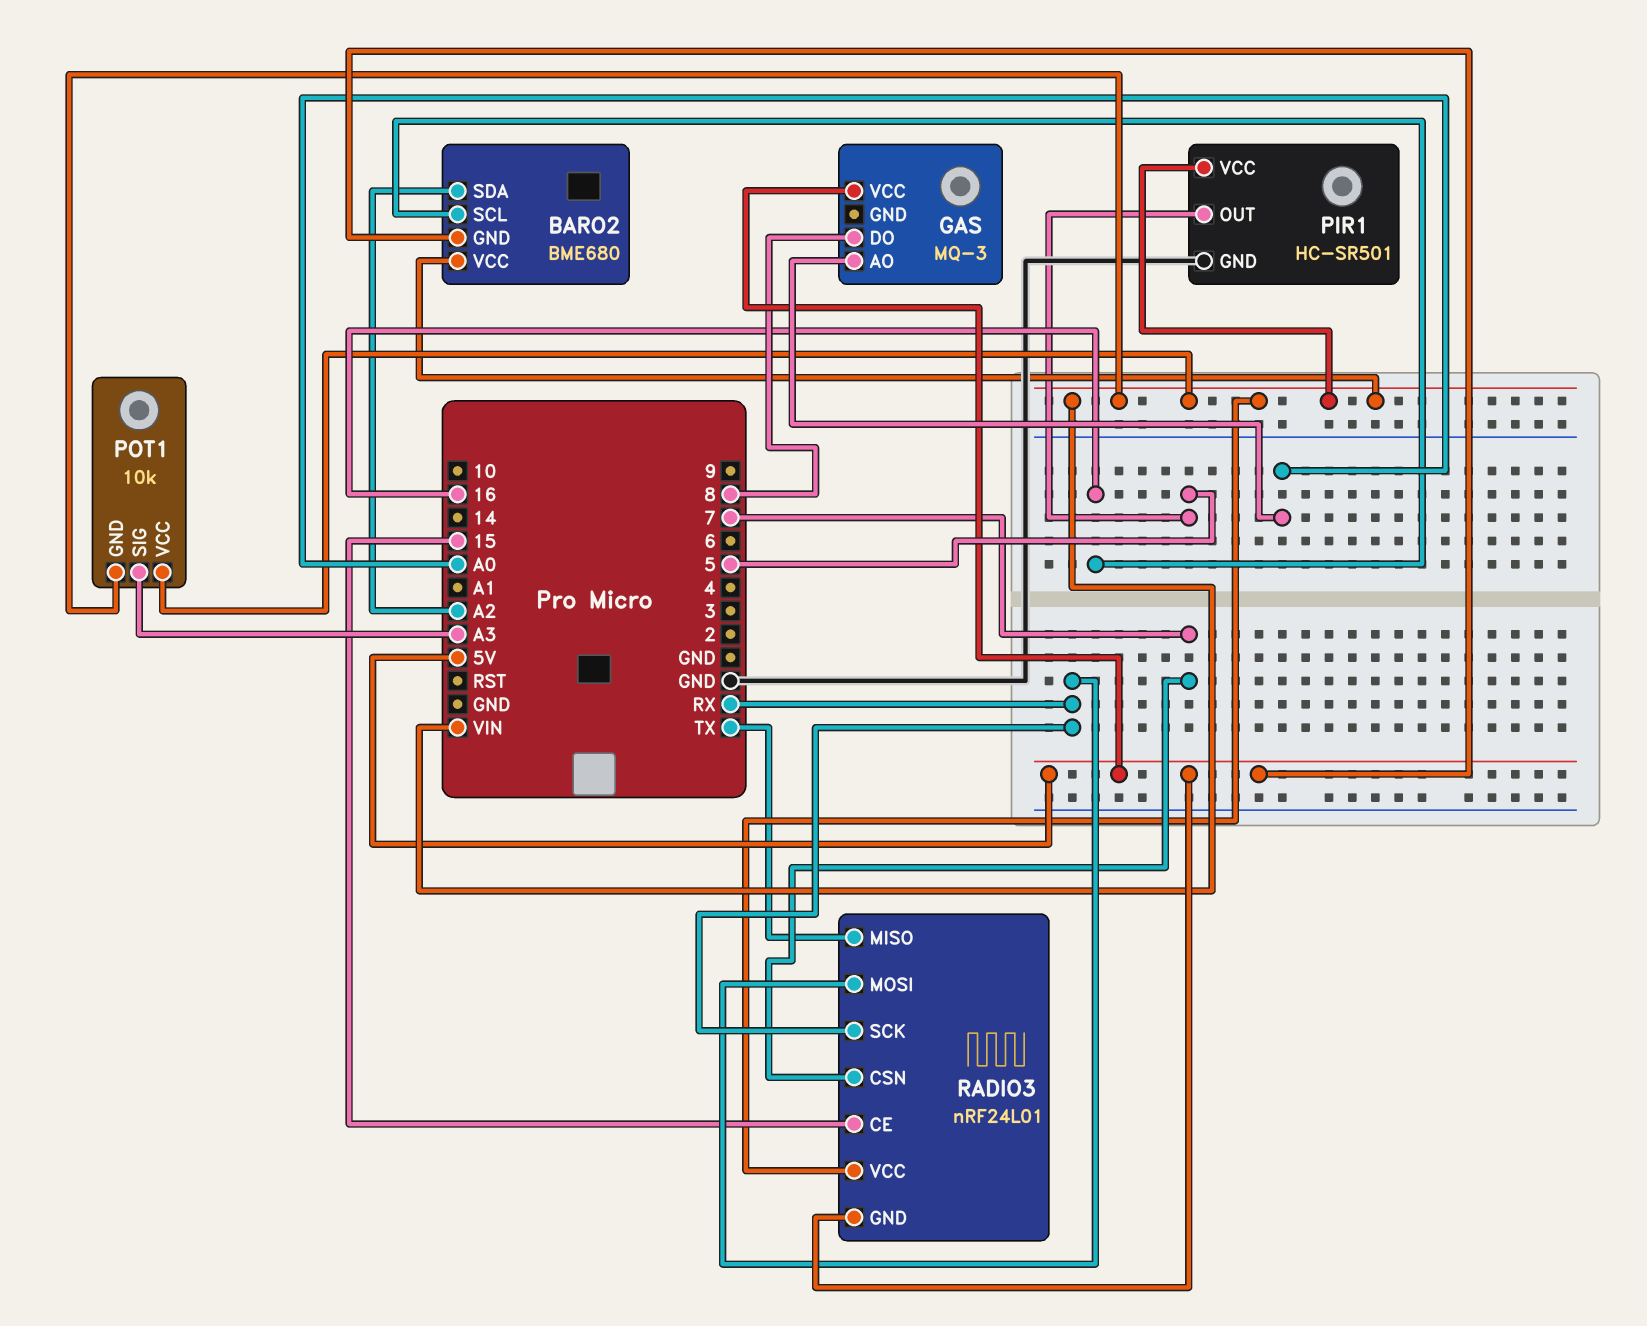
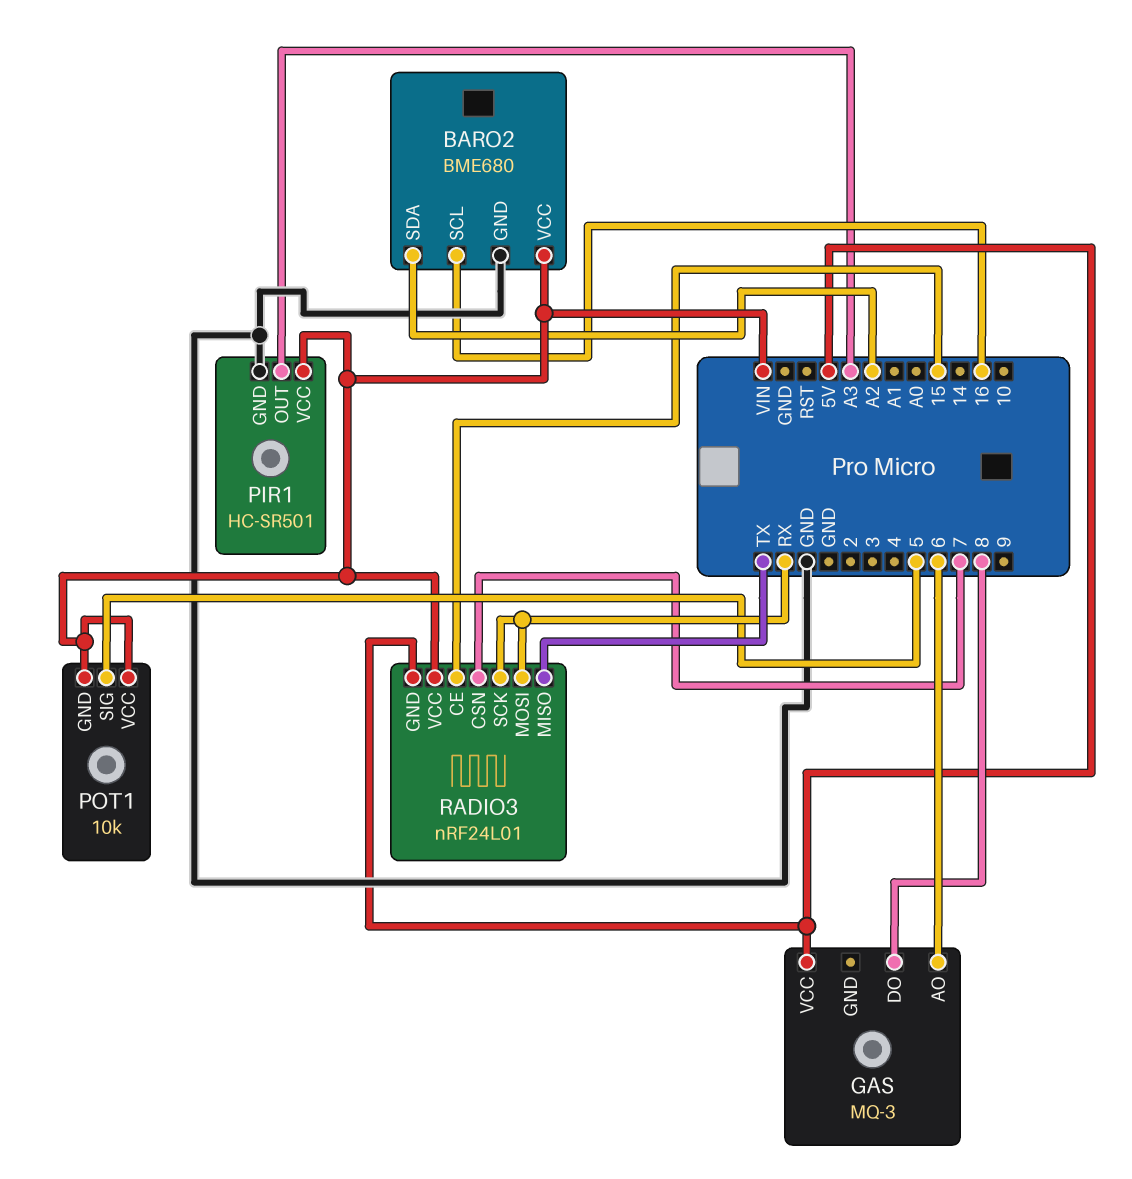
BARO2 pin GND: 5V -> GND
GAS pin AO: A0 -> 6
PIR1 pin OUT: 5 -> A3
POT1 pin SIG: A3 -> 5

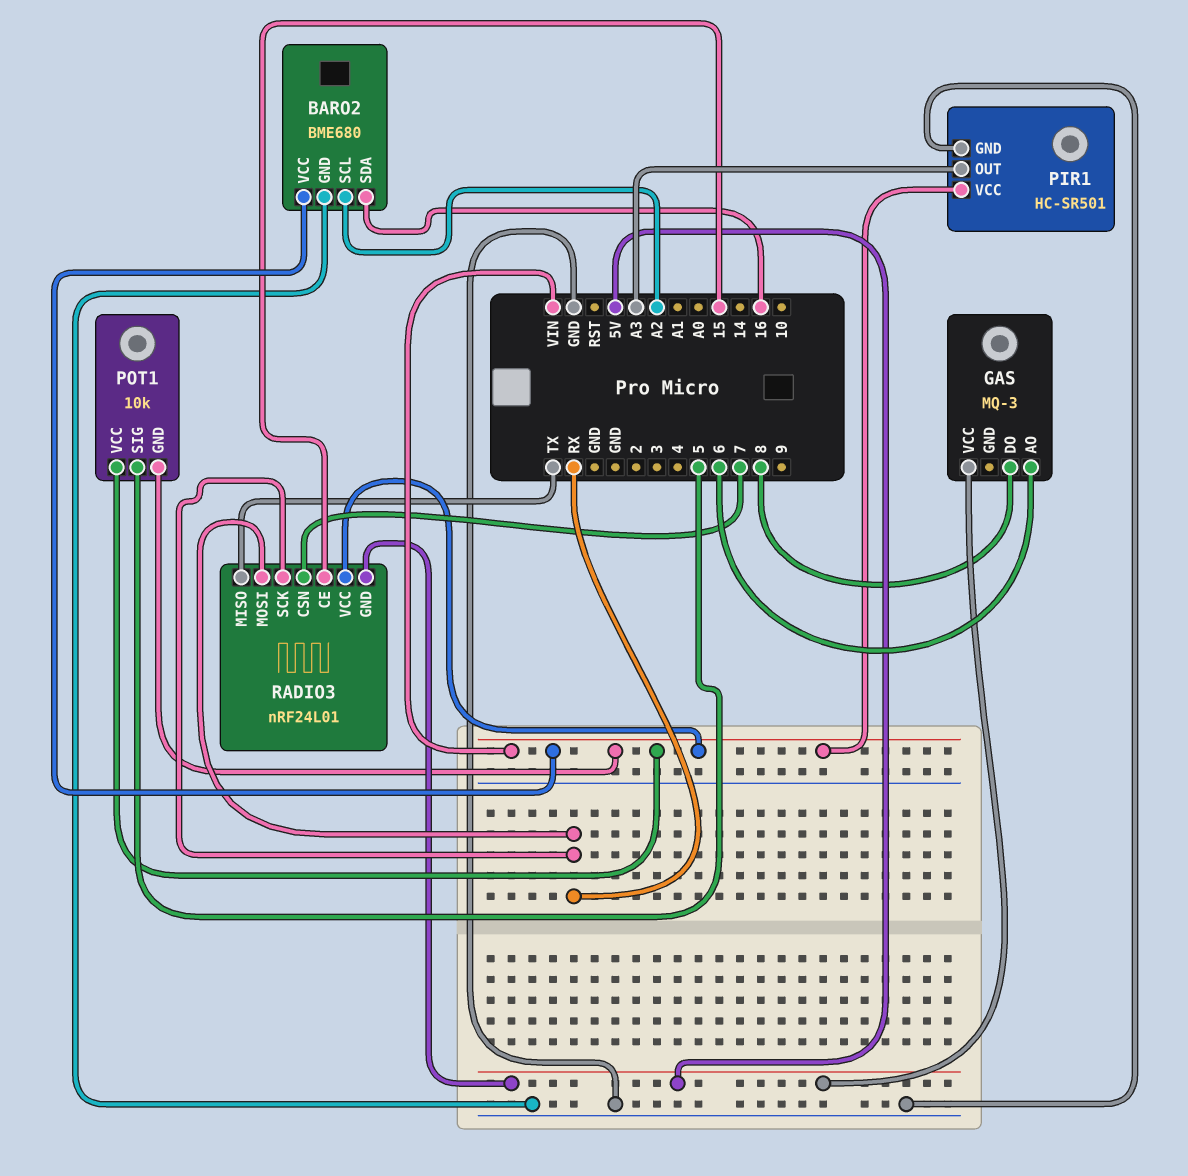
BARO2 pin SCL: 16 -> A2
BARO2 pin SDA: A2 -> 16

